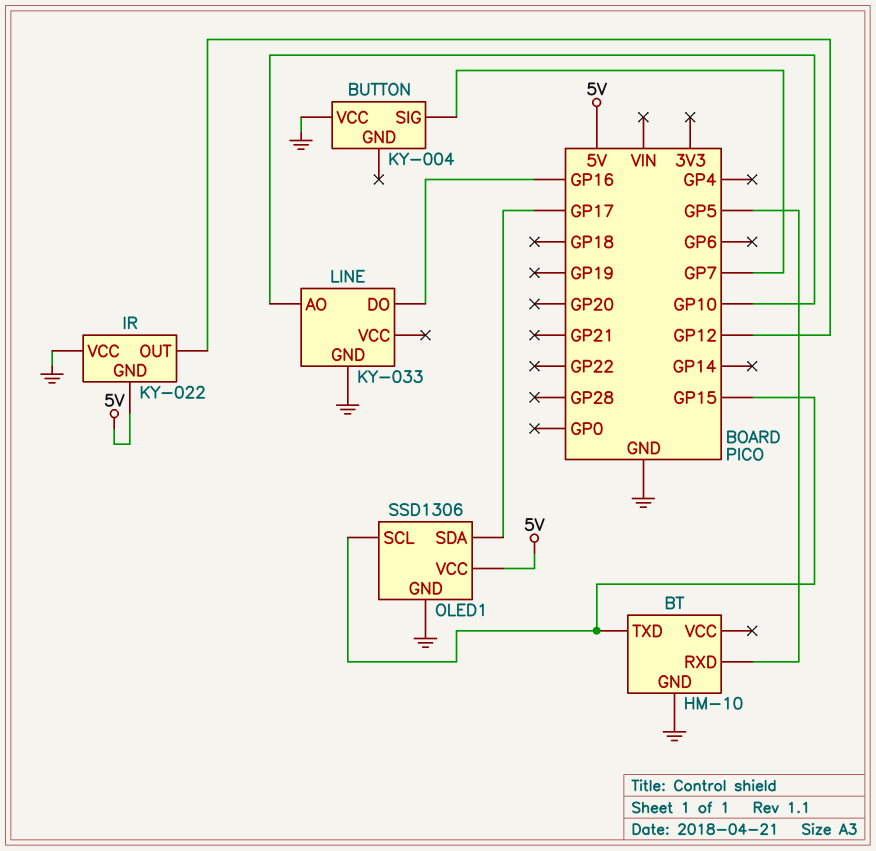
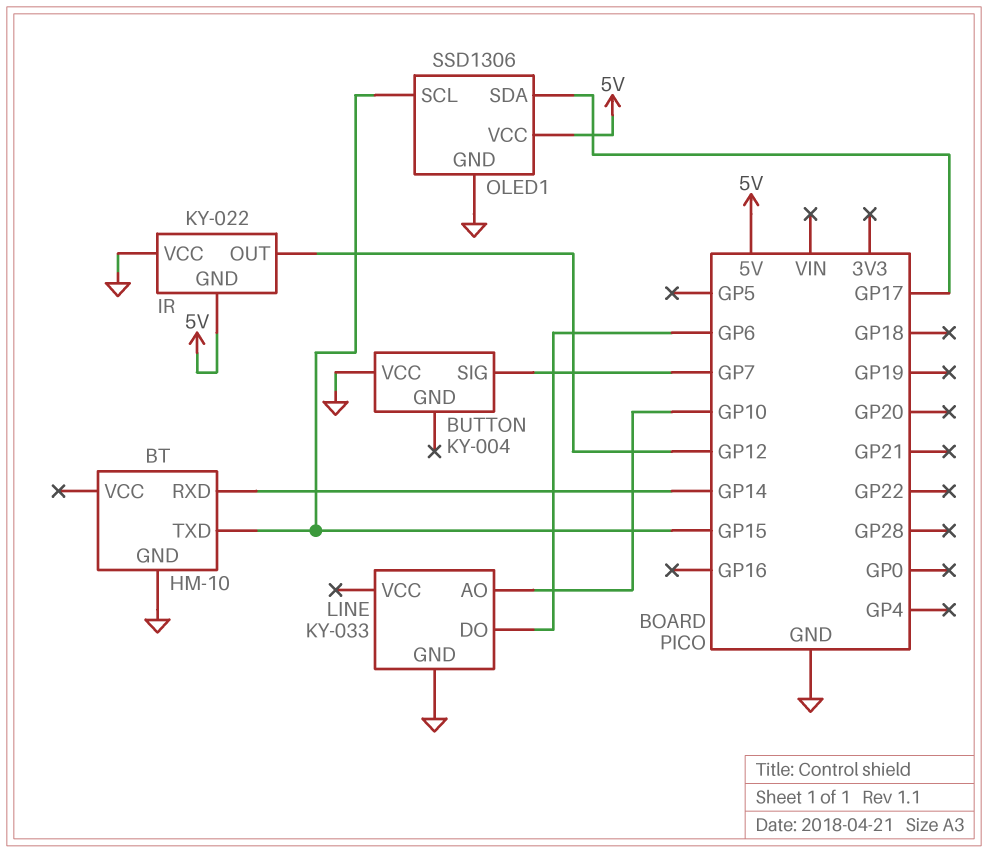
BT pin RXD: GP5 -> GP14
LINE pin DO: GP16 -> GP6

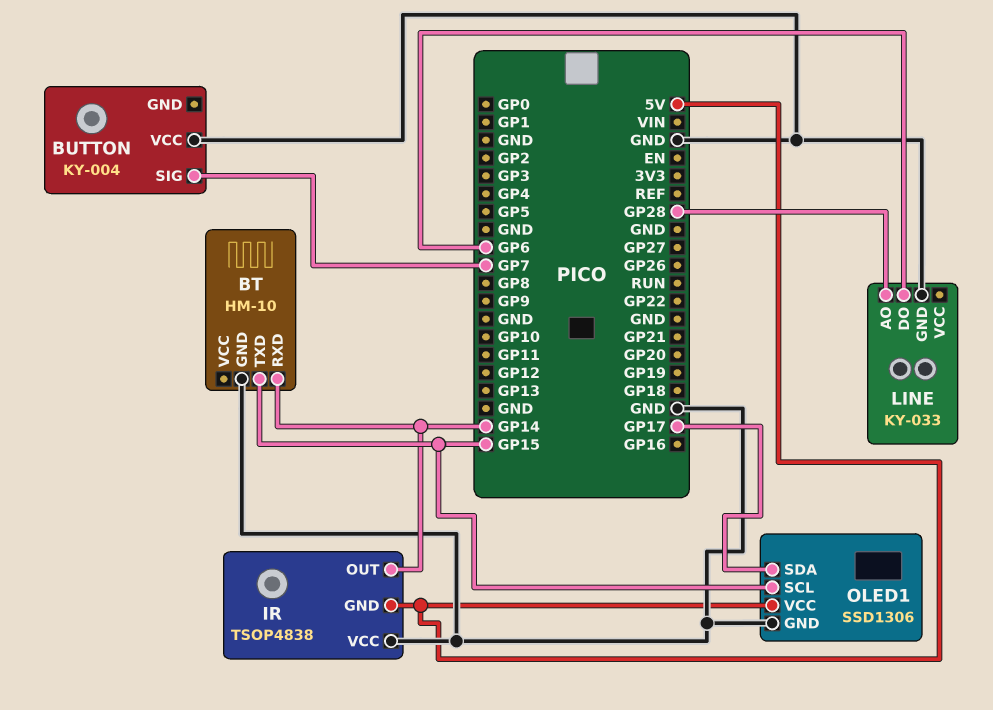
IR: KY-022 -> TSOP4838
IR pin OUT: GP12 -> GP14
LINE pin AO: GP10 -> GP28

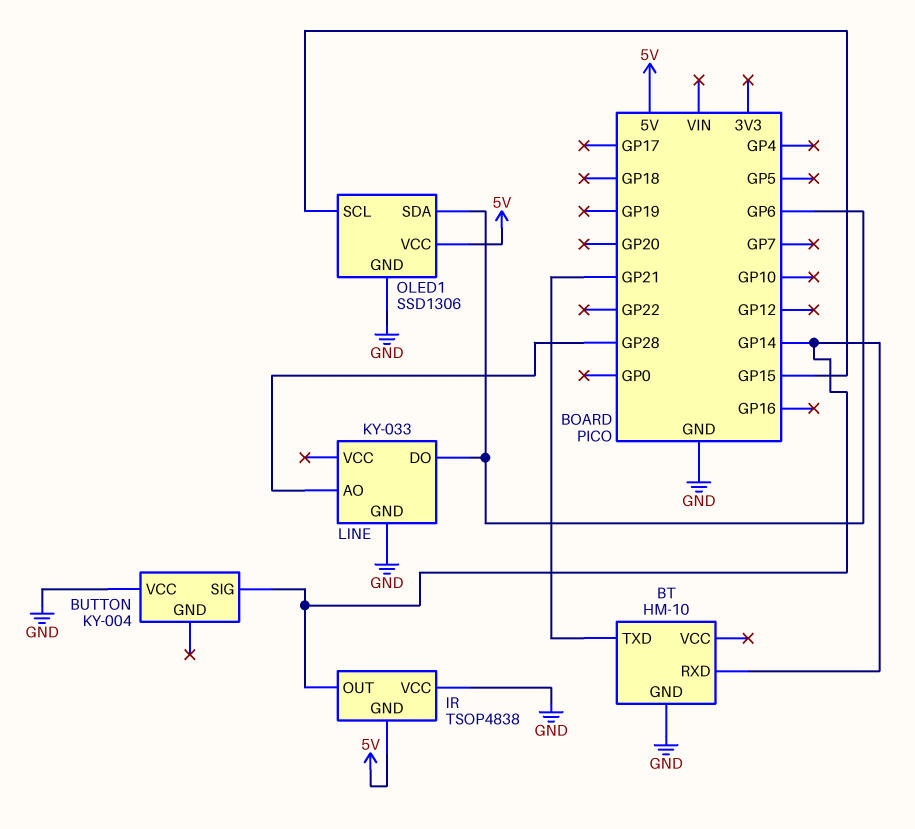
BT pin TXD: GP15 -> GP21
BUTTON pin SIG: GP7 -> GP14
OLED1 pin SDA: GP17 -> GP6

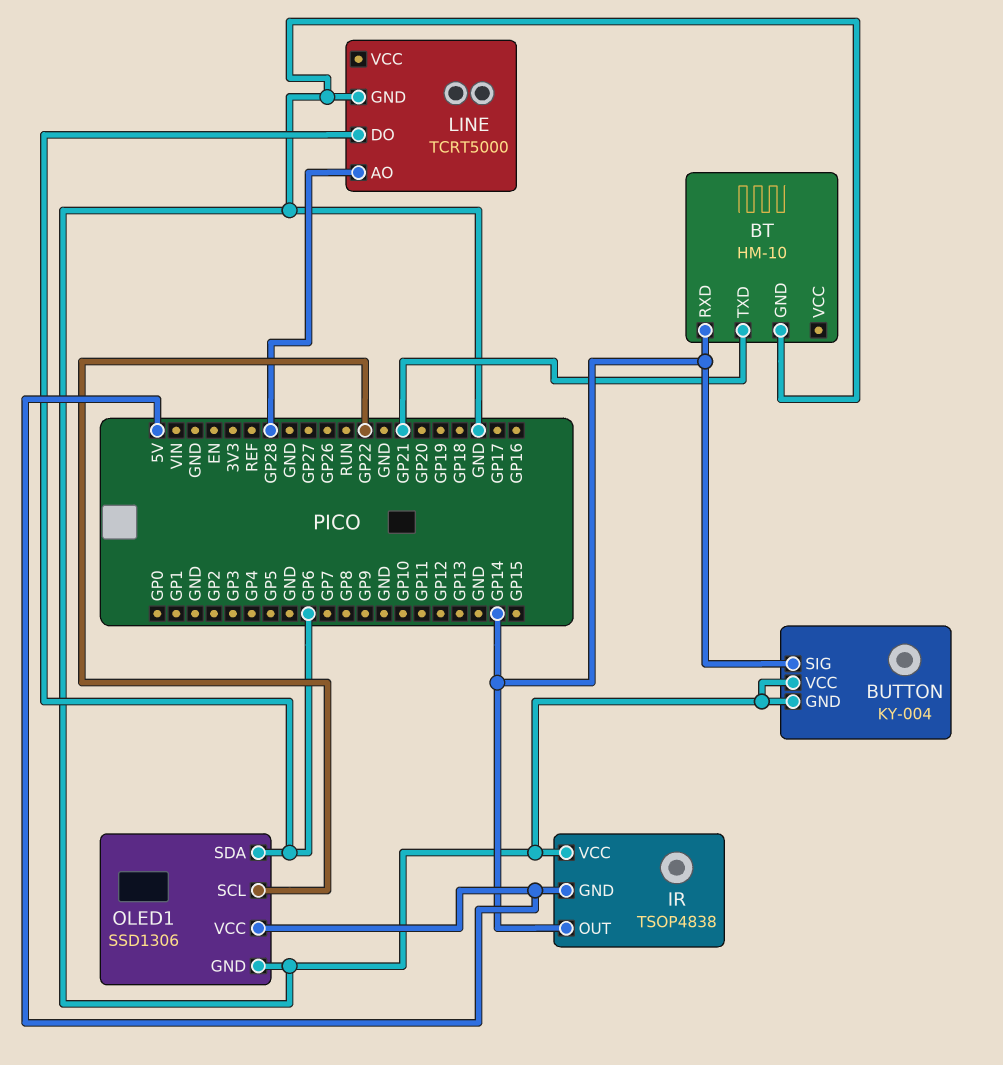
BUTTON pin GND: none -> GND
LINE: KY-033 -> TCRT5000
OLED1 pin SCL: GP15 -> GP22

